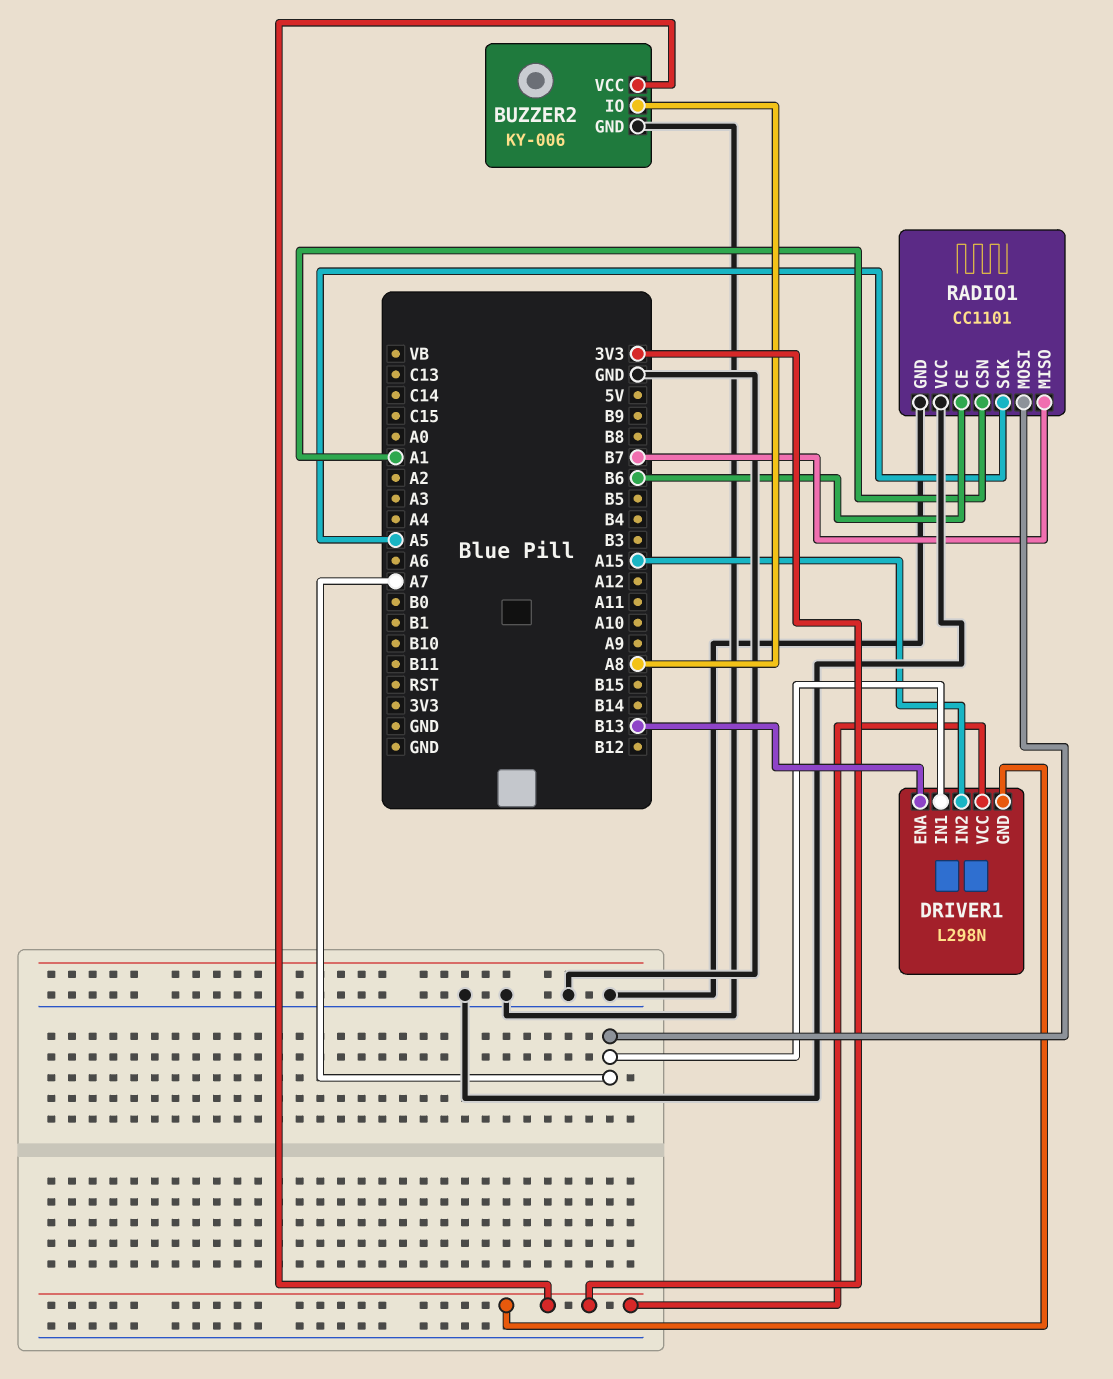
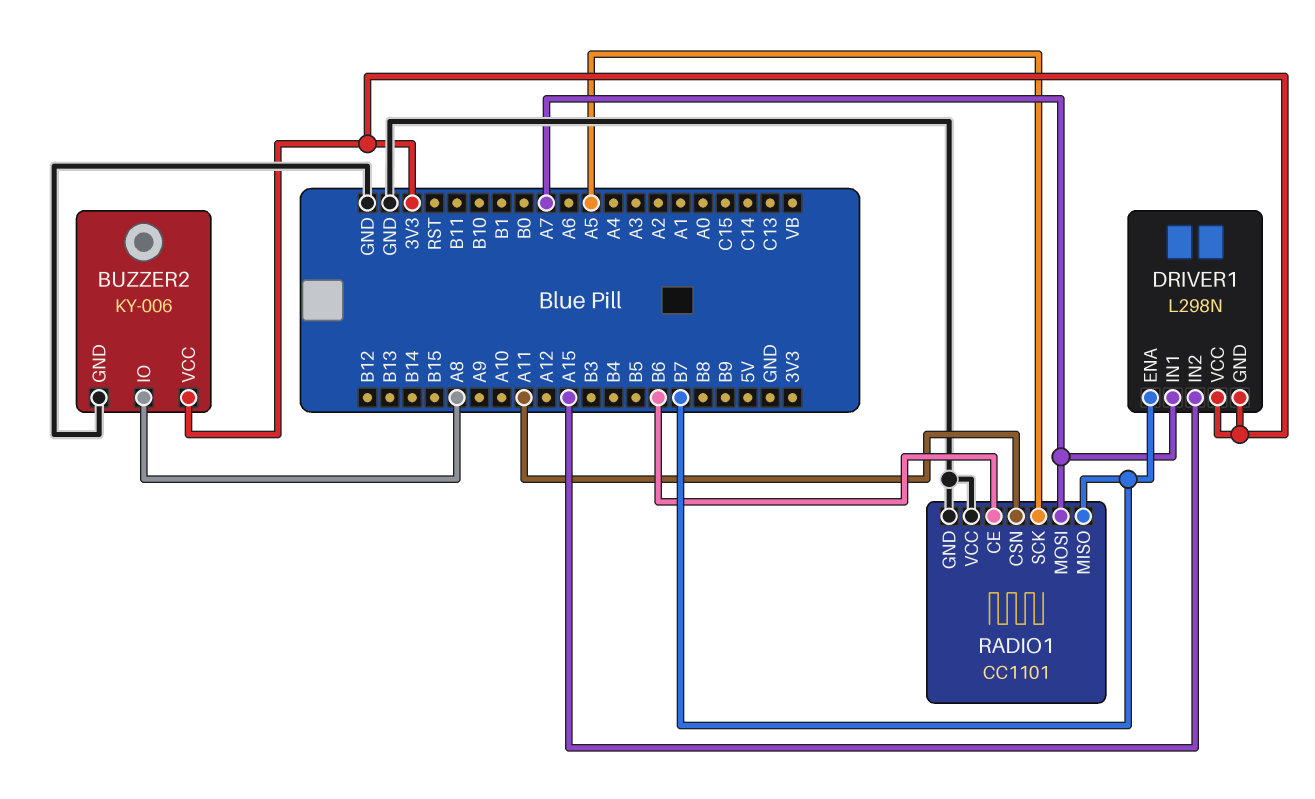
DRIVER1 pin ENA: B13 -> B7
RADIO1 pin CSN: A1 -> A11

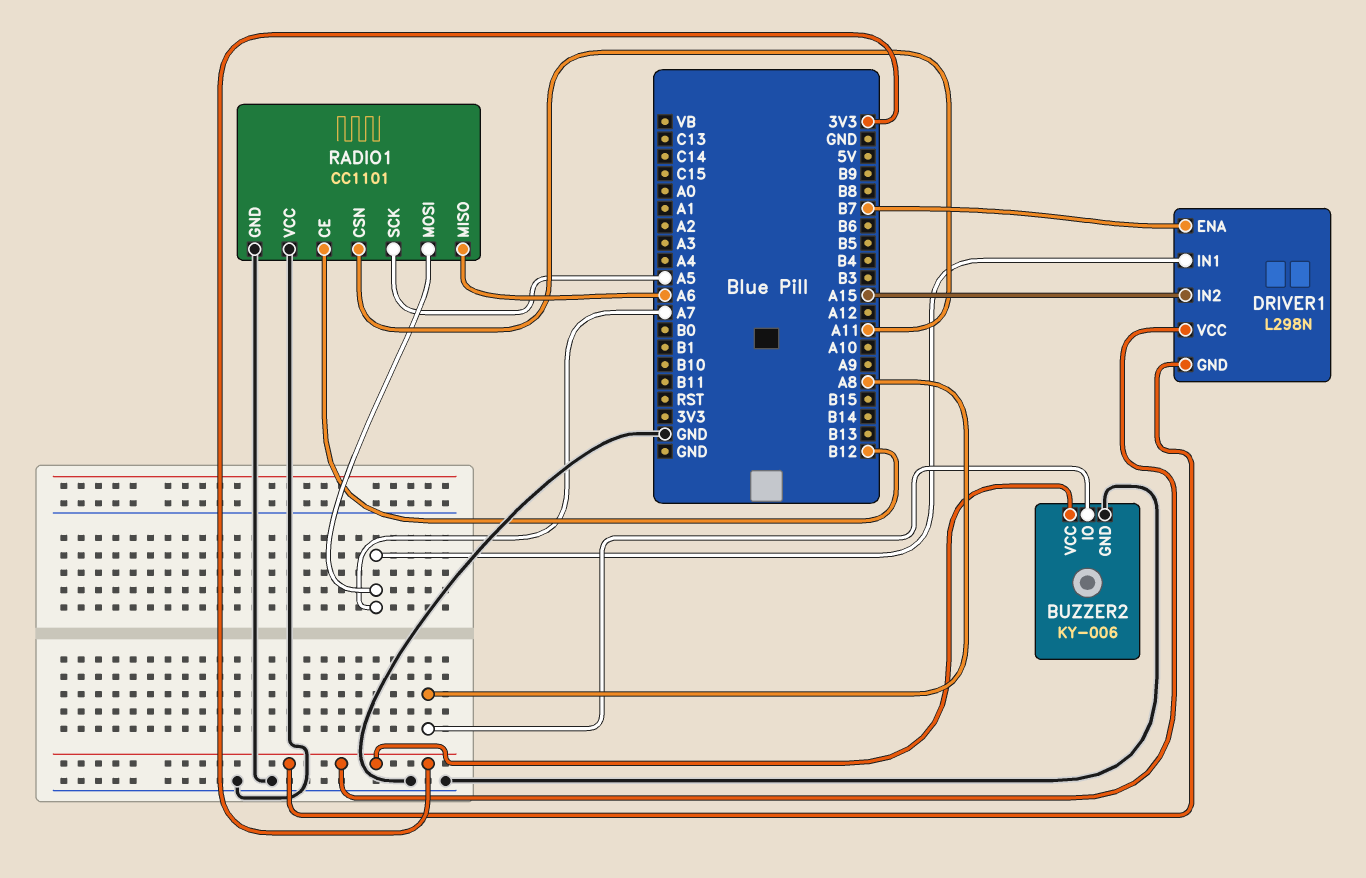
RADIO1 pin CE: B6 -> B12
RADIO1 pin MISO: B7 -> A6

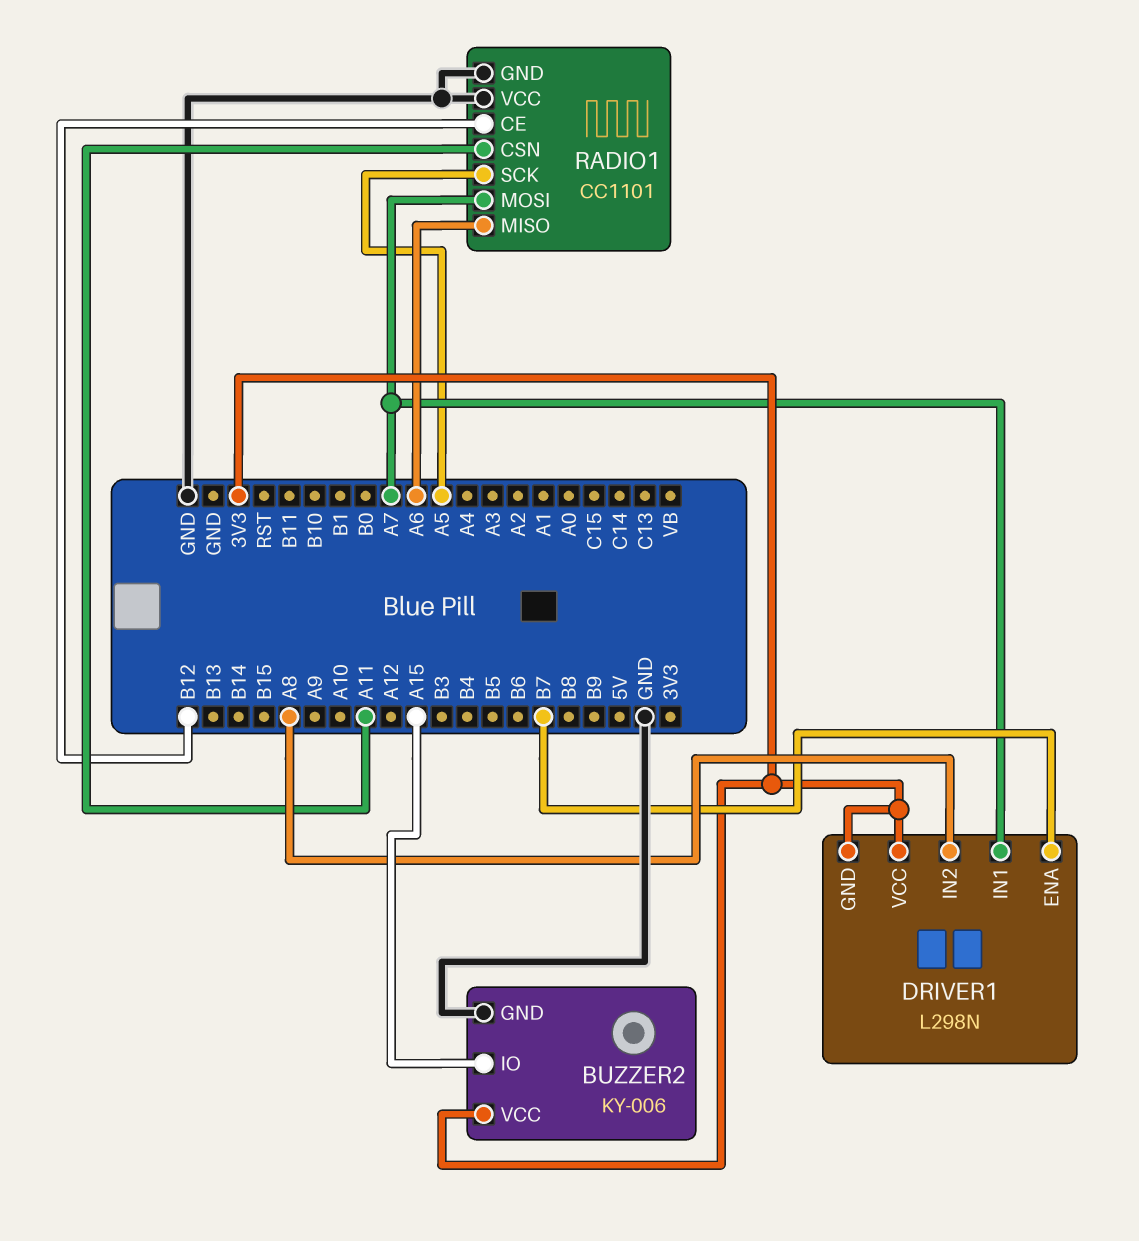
BUZZER2 pin IO: A8 -> A15
DRIVER1 pin IN2: A15 -> A8

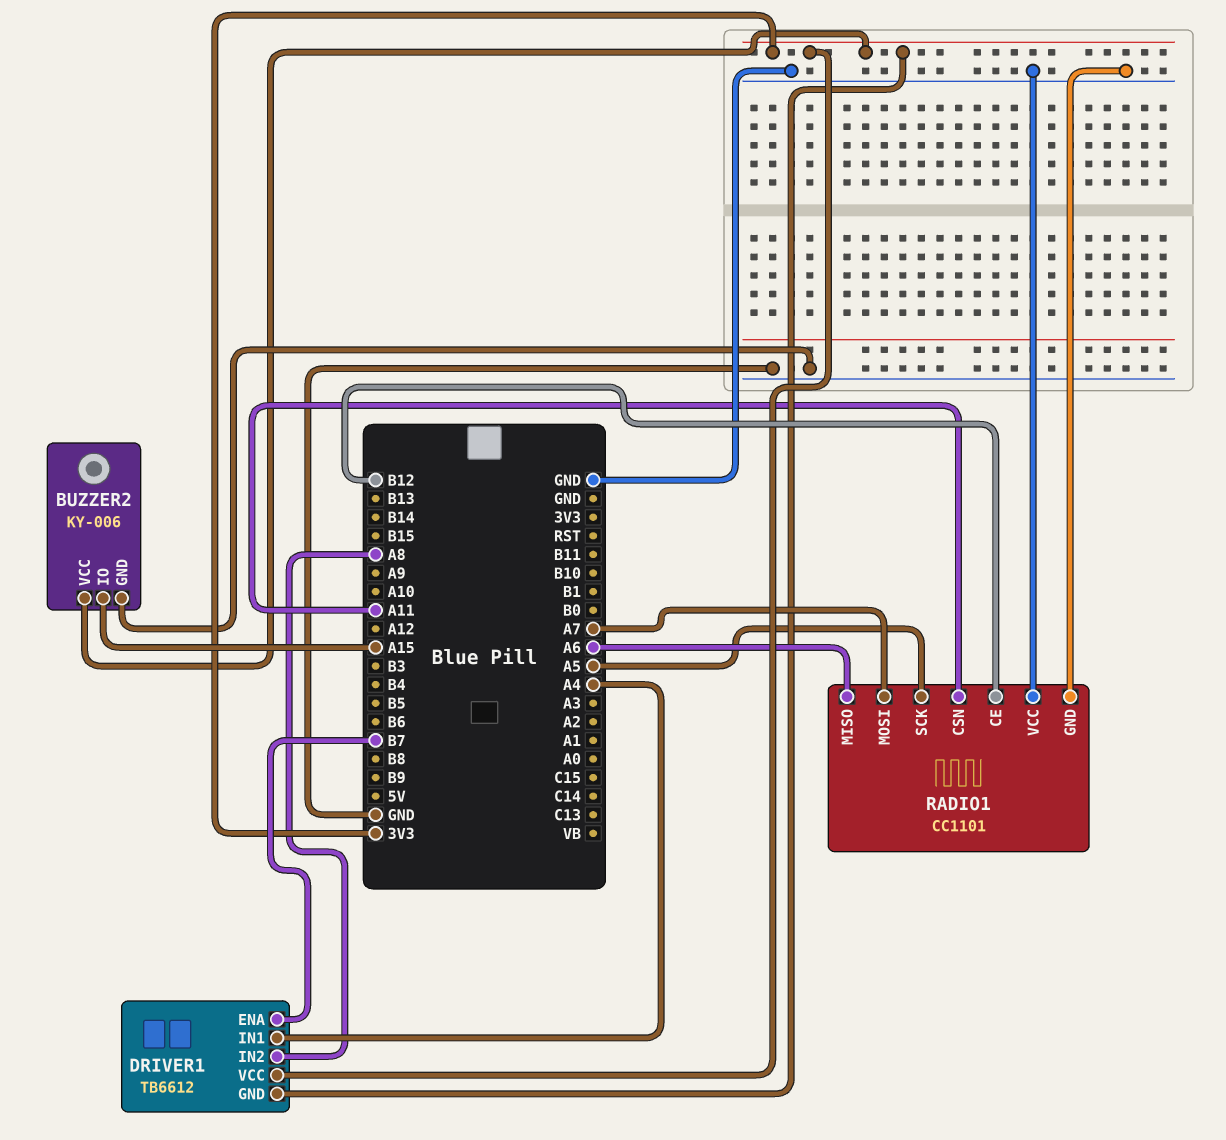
DRIVER1: L298N -> TB6612
DRIVER1 pin IN1: A7 -> A4

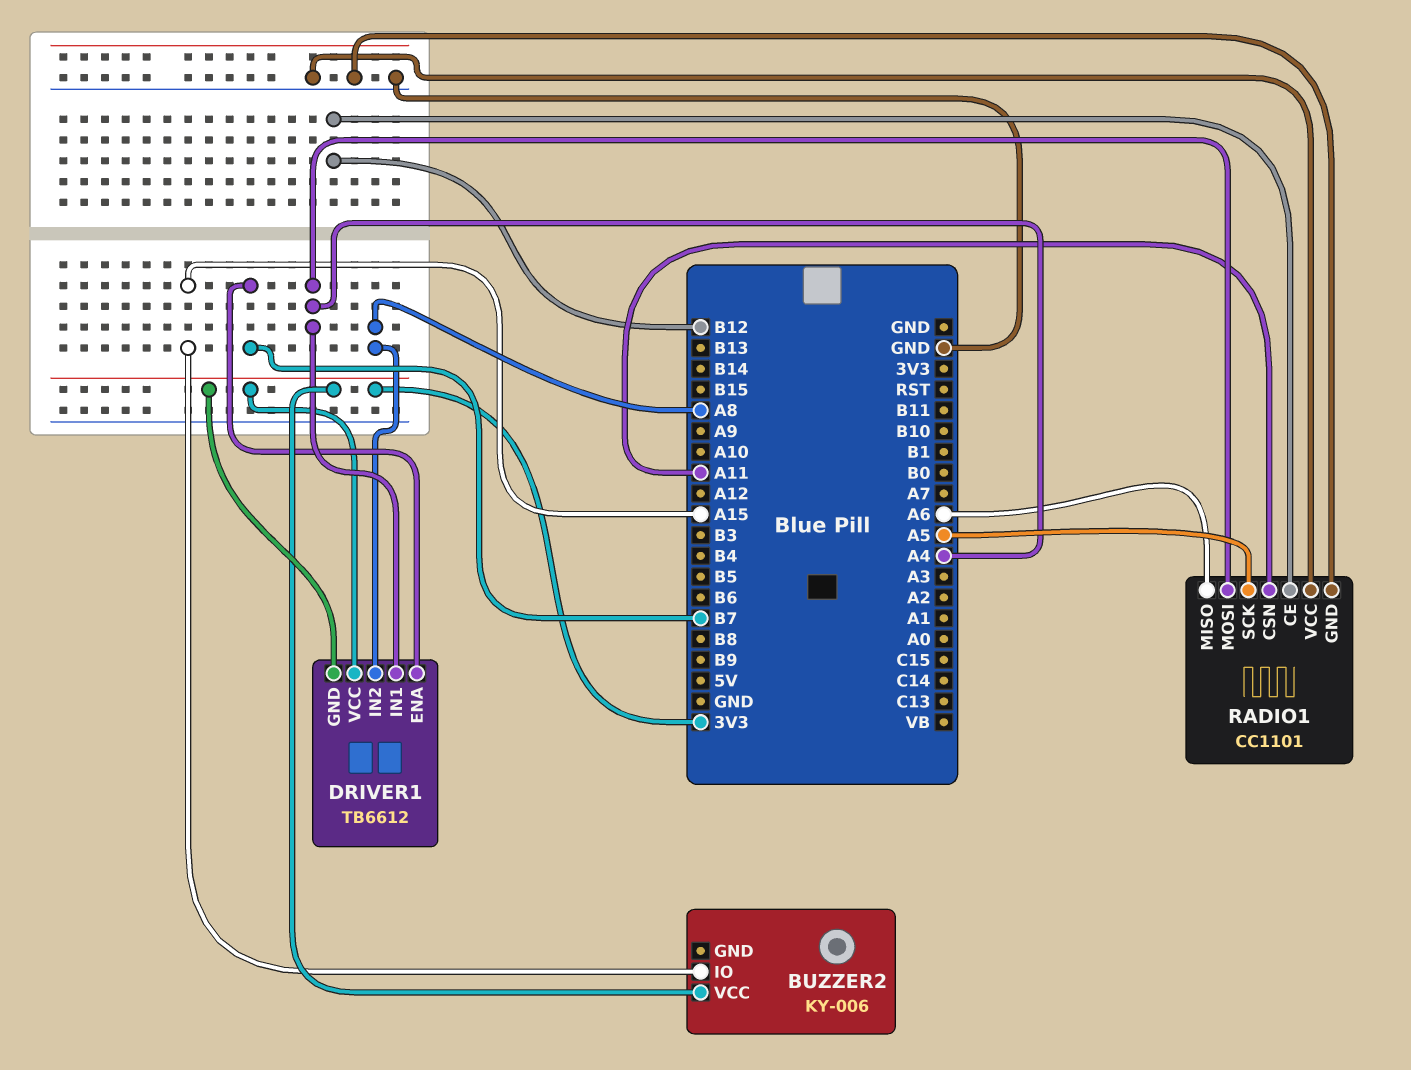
BUZZER2 pin GND: GND -> none
RADIO1 pin MOSI: A7 -> A4

